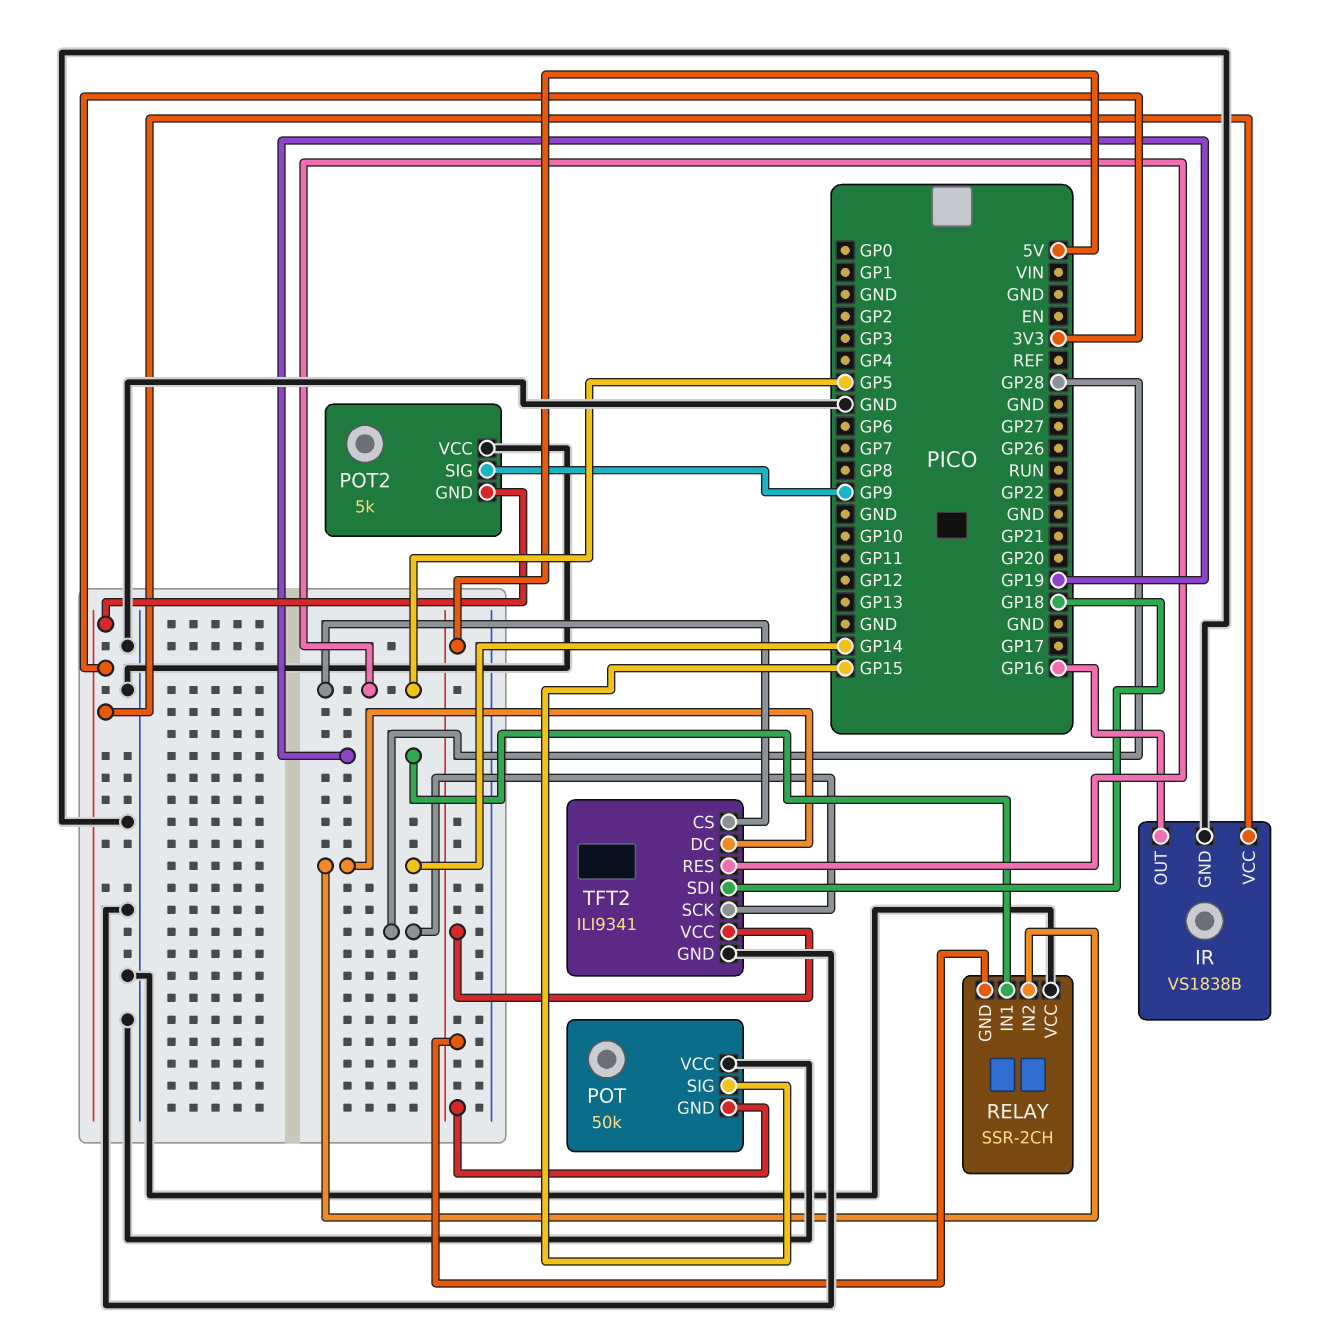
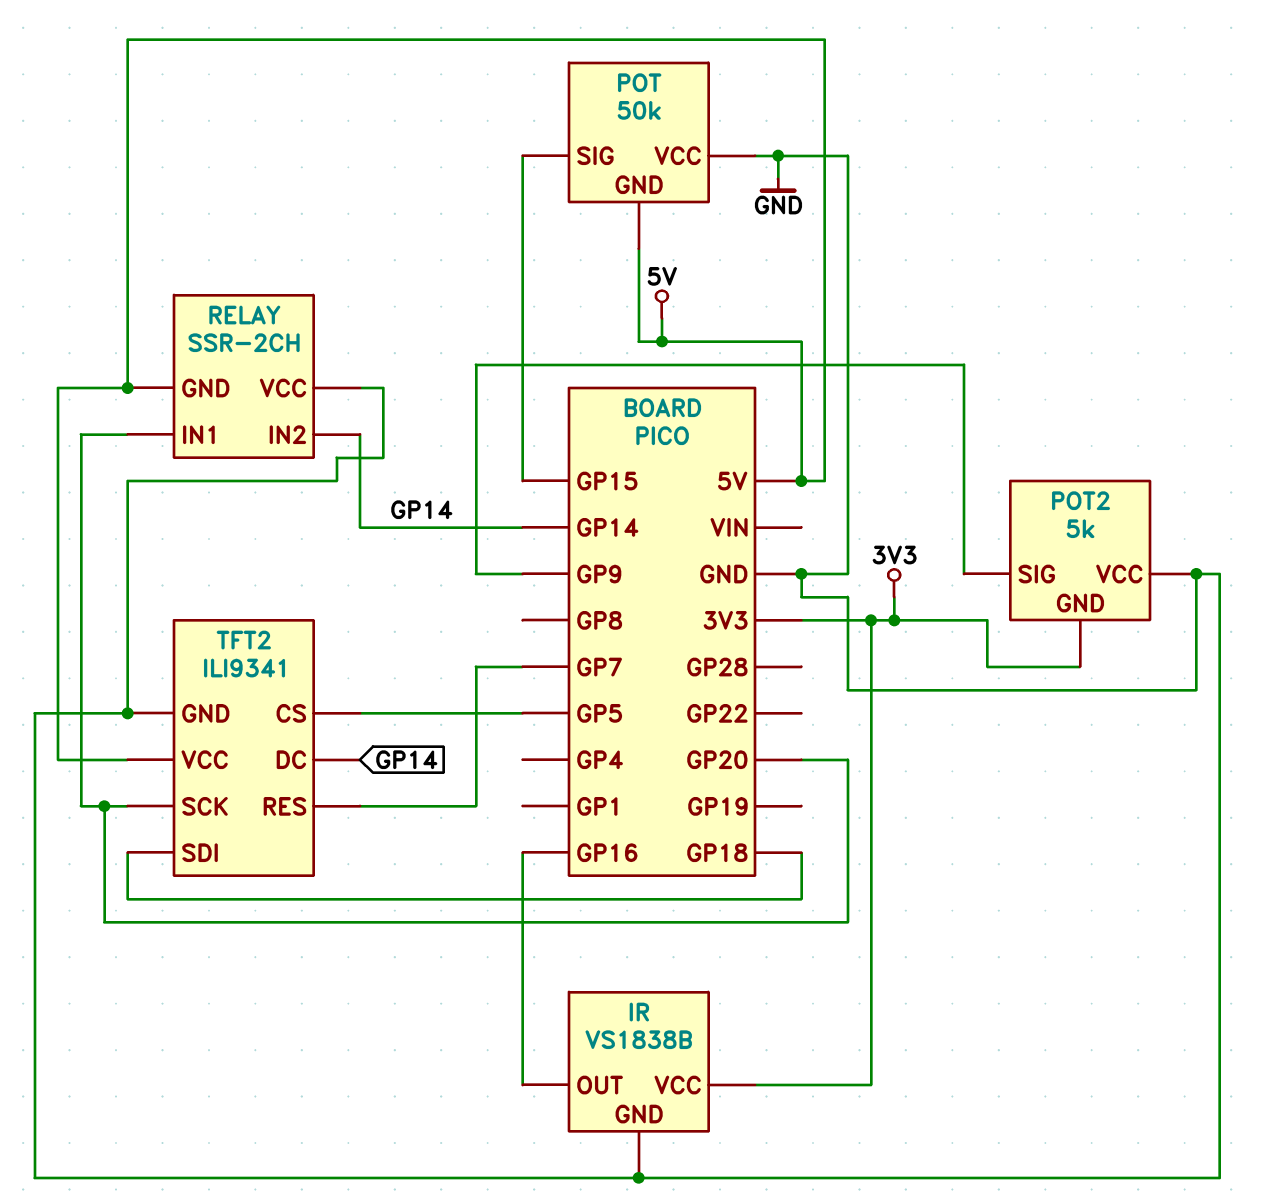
RELAY pin IN1: GP19 -> GP20
TFT2 pin RES: GP5 -> GP7
TFT2 pin SCK: GP28 -> GP20

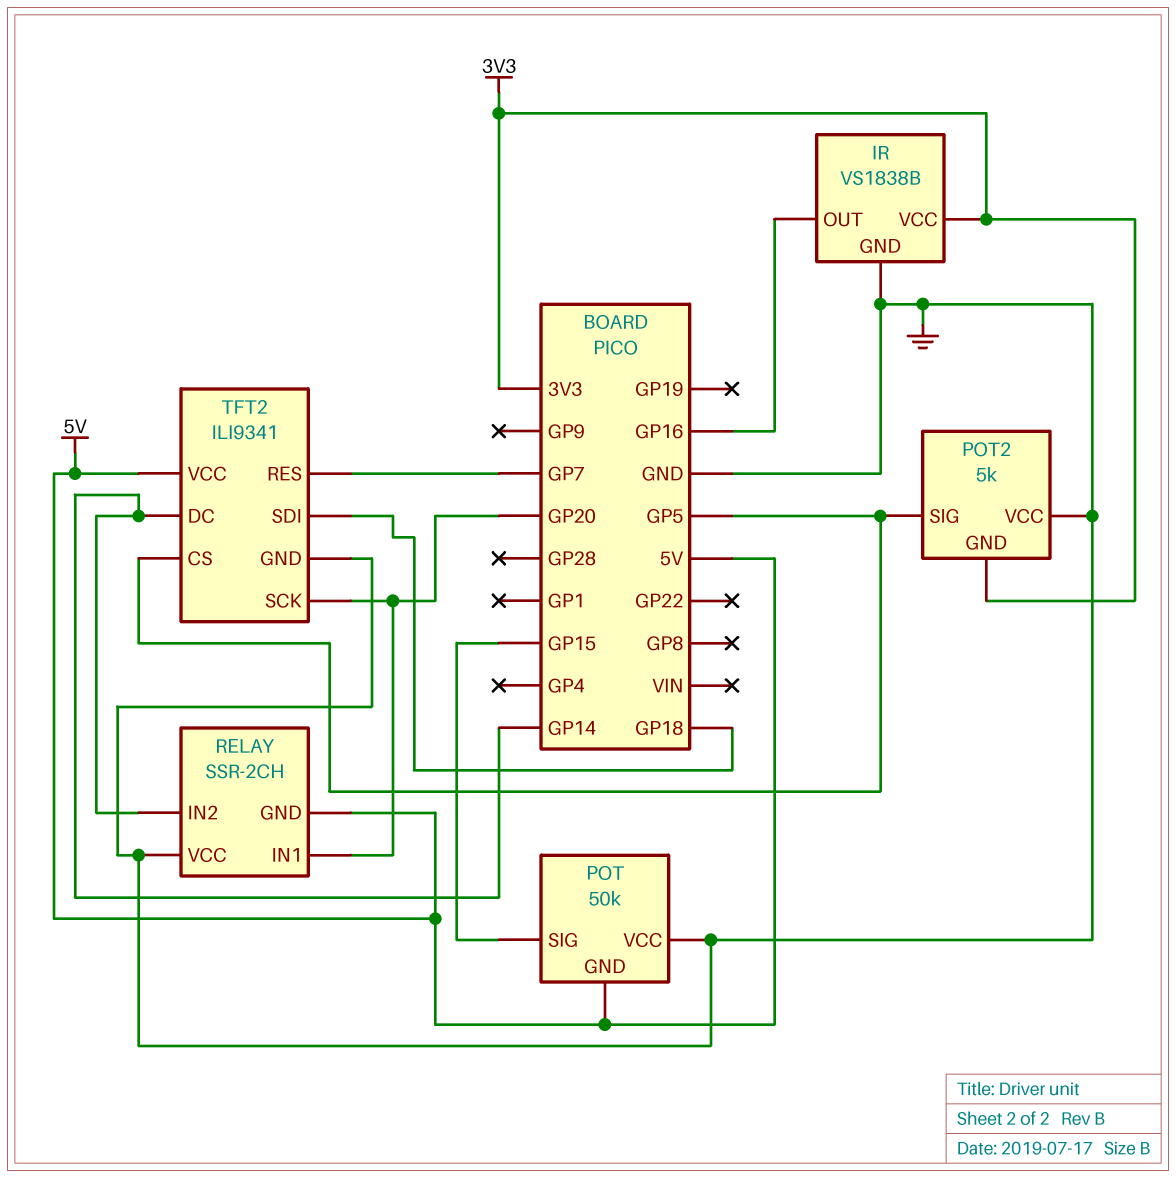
POT2 pin SIG: GP9 -> GP5

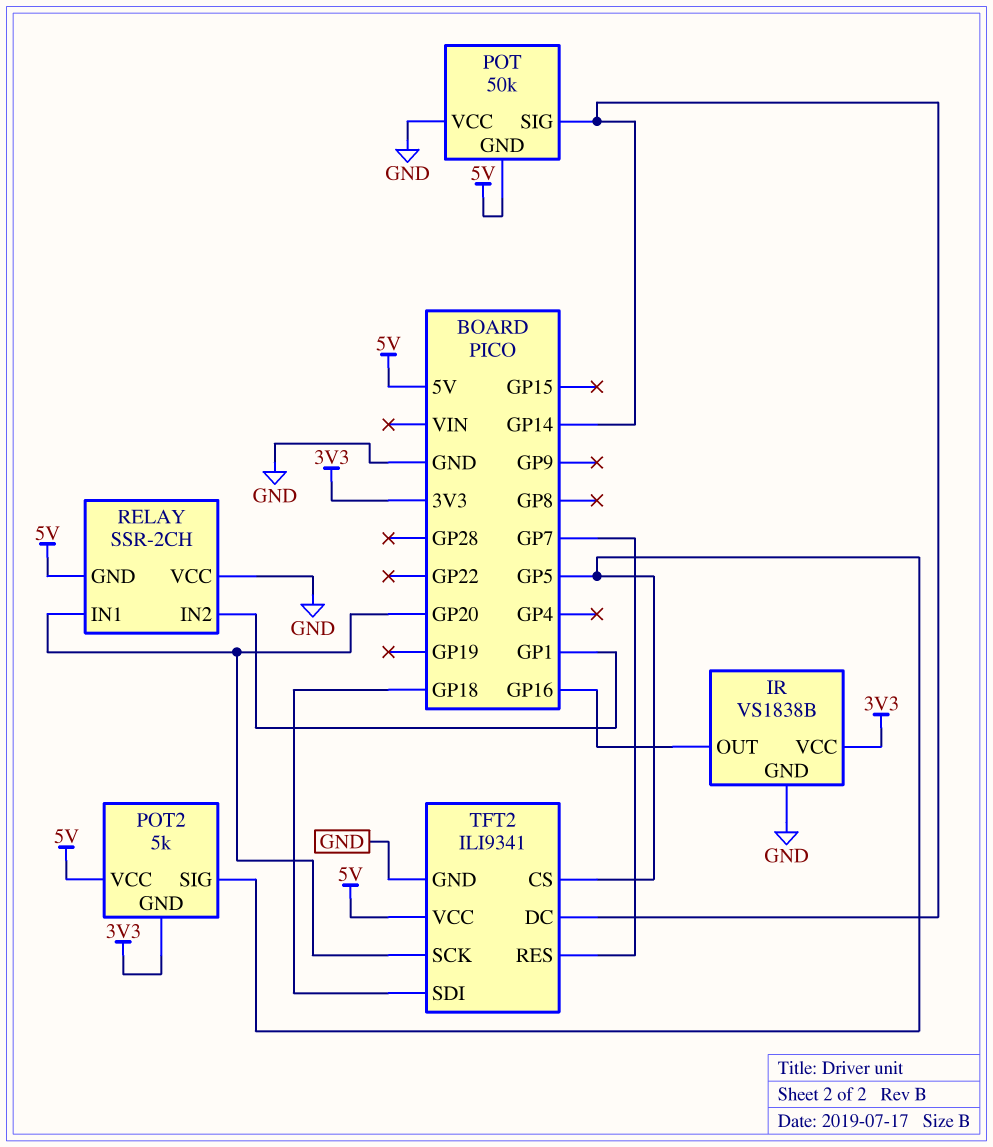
POT pin SIG: GP15 -> GP14
POT2 pin VCC: GND -> 5V
RELAY pin IN2: GP14 -> GP1

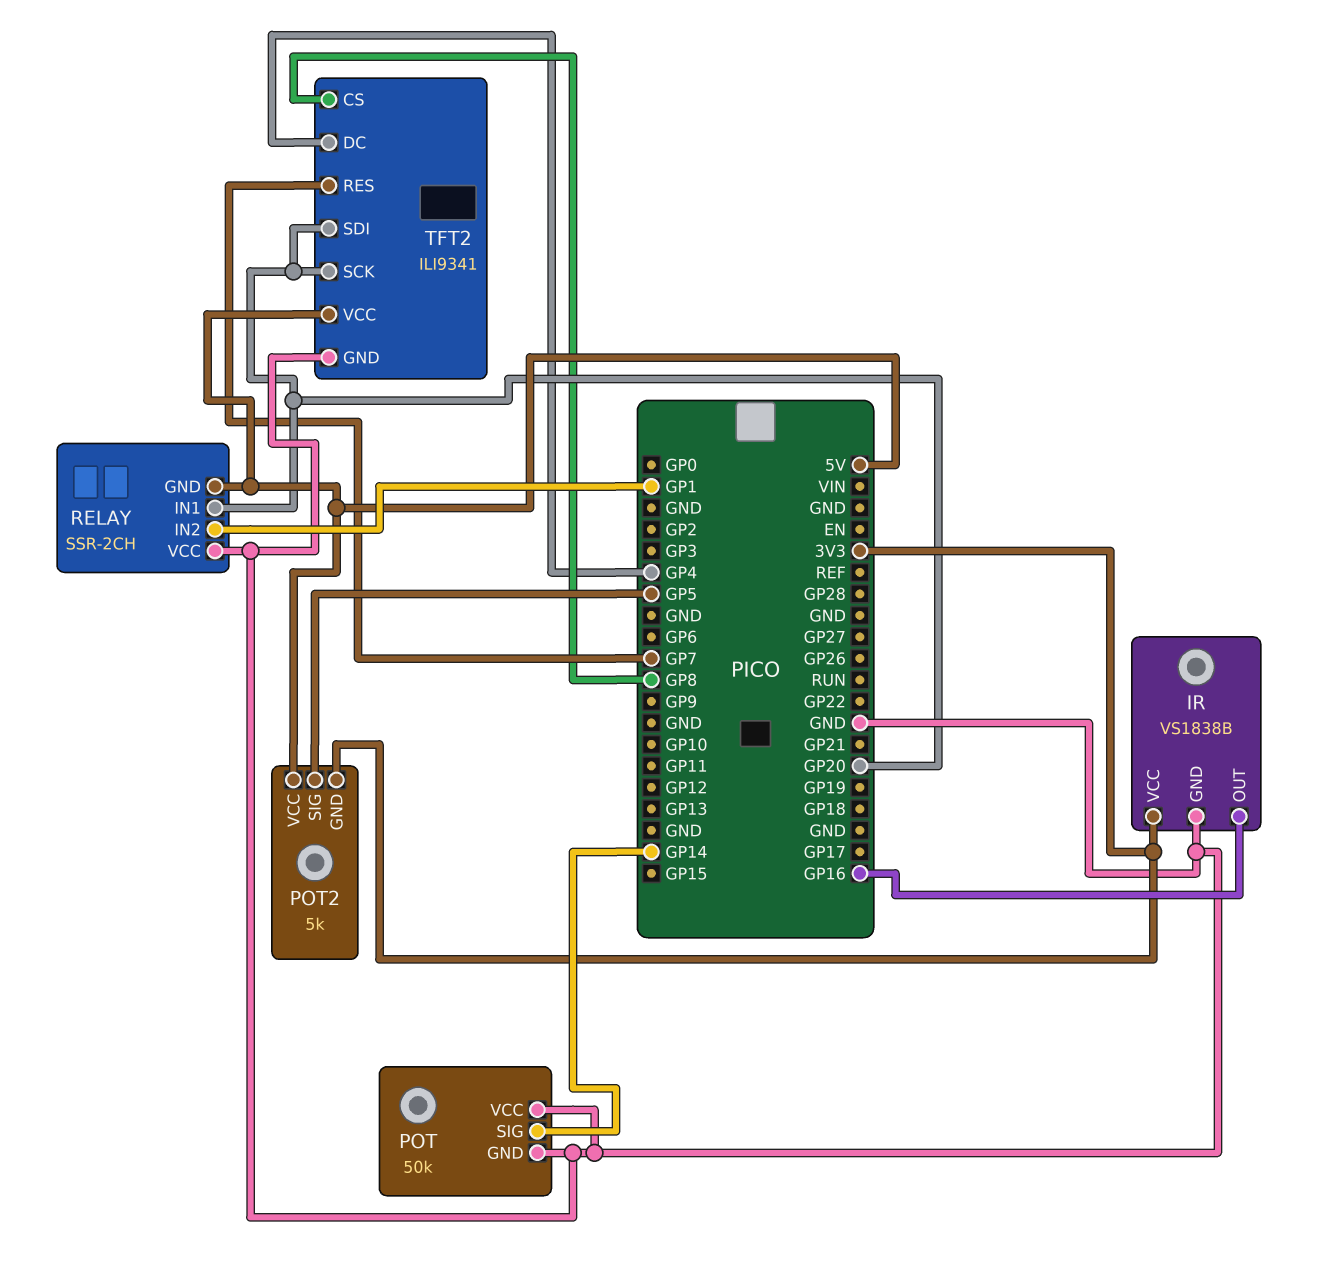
POT pin GND: 5V -> GND
TFT2 pin CS: GP5 -> GP8
TFT2 pin DC: GP14 -> GP4
TFT2 pin SDI: GP18 -> GP20

